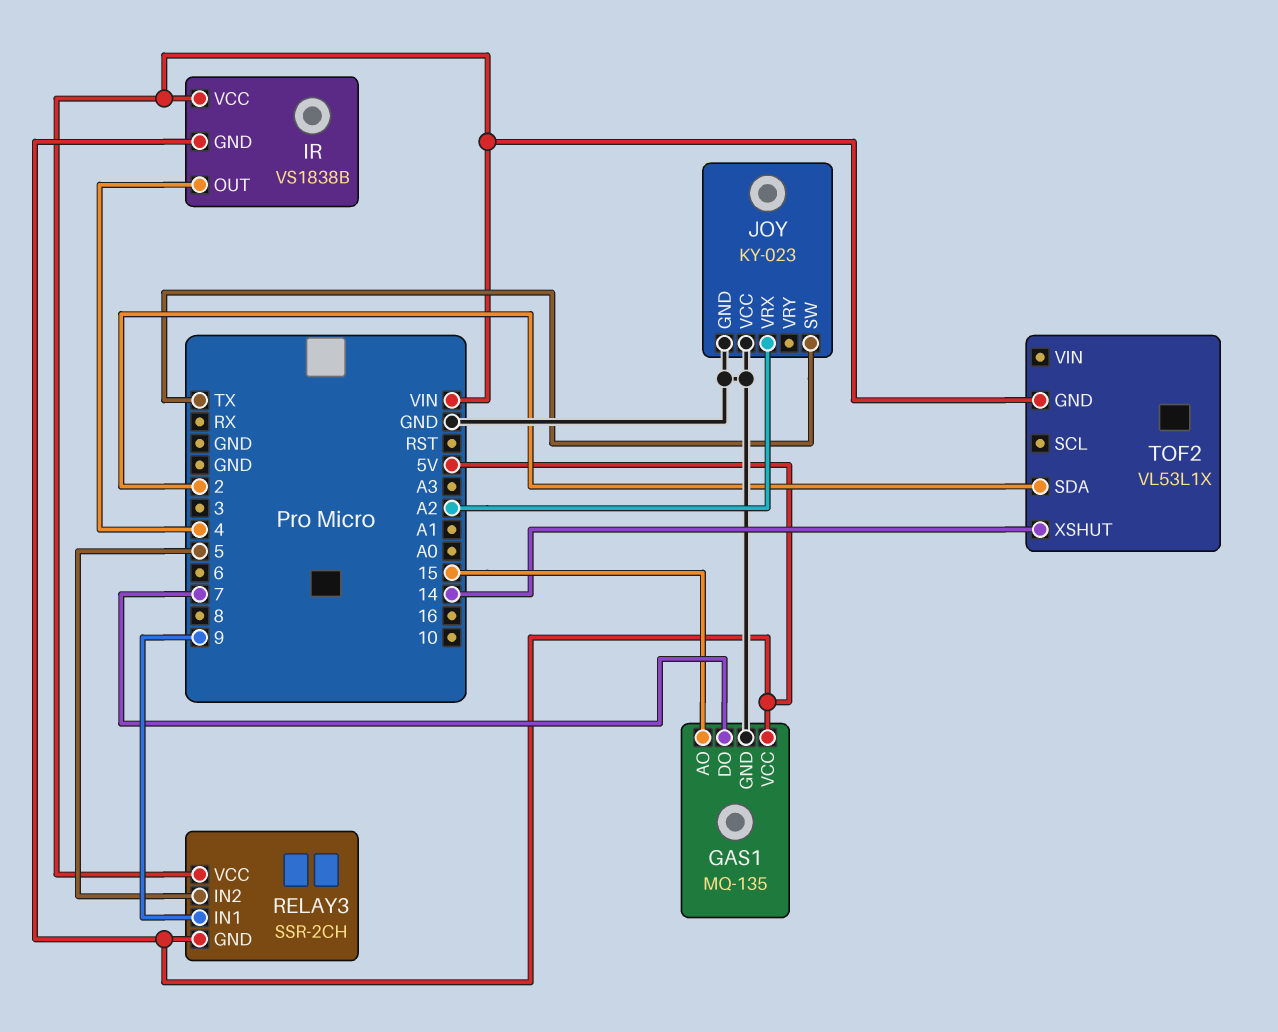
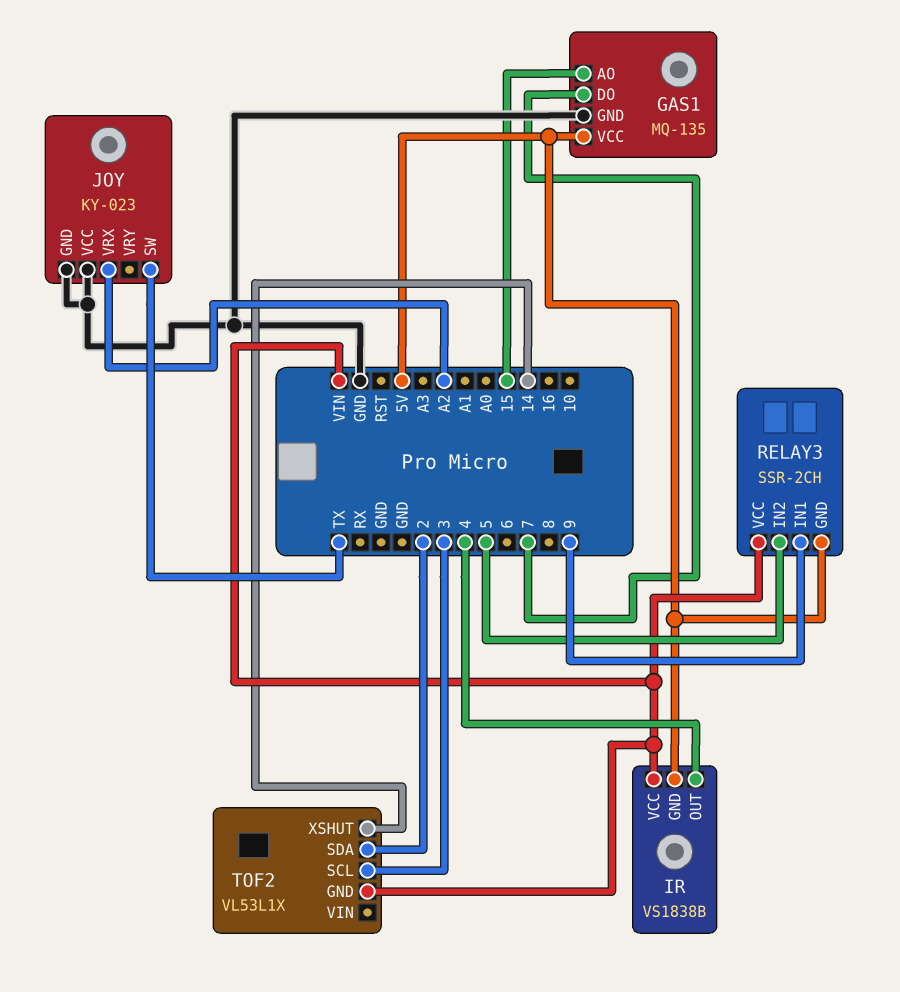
TOF2 pin SCL: none -> 3

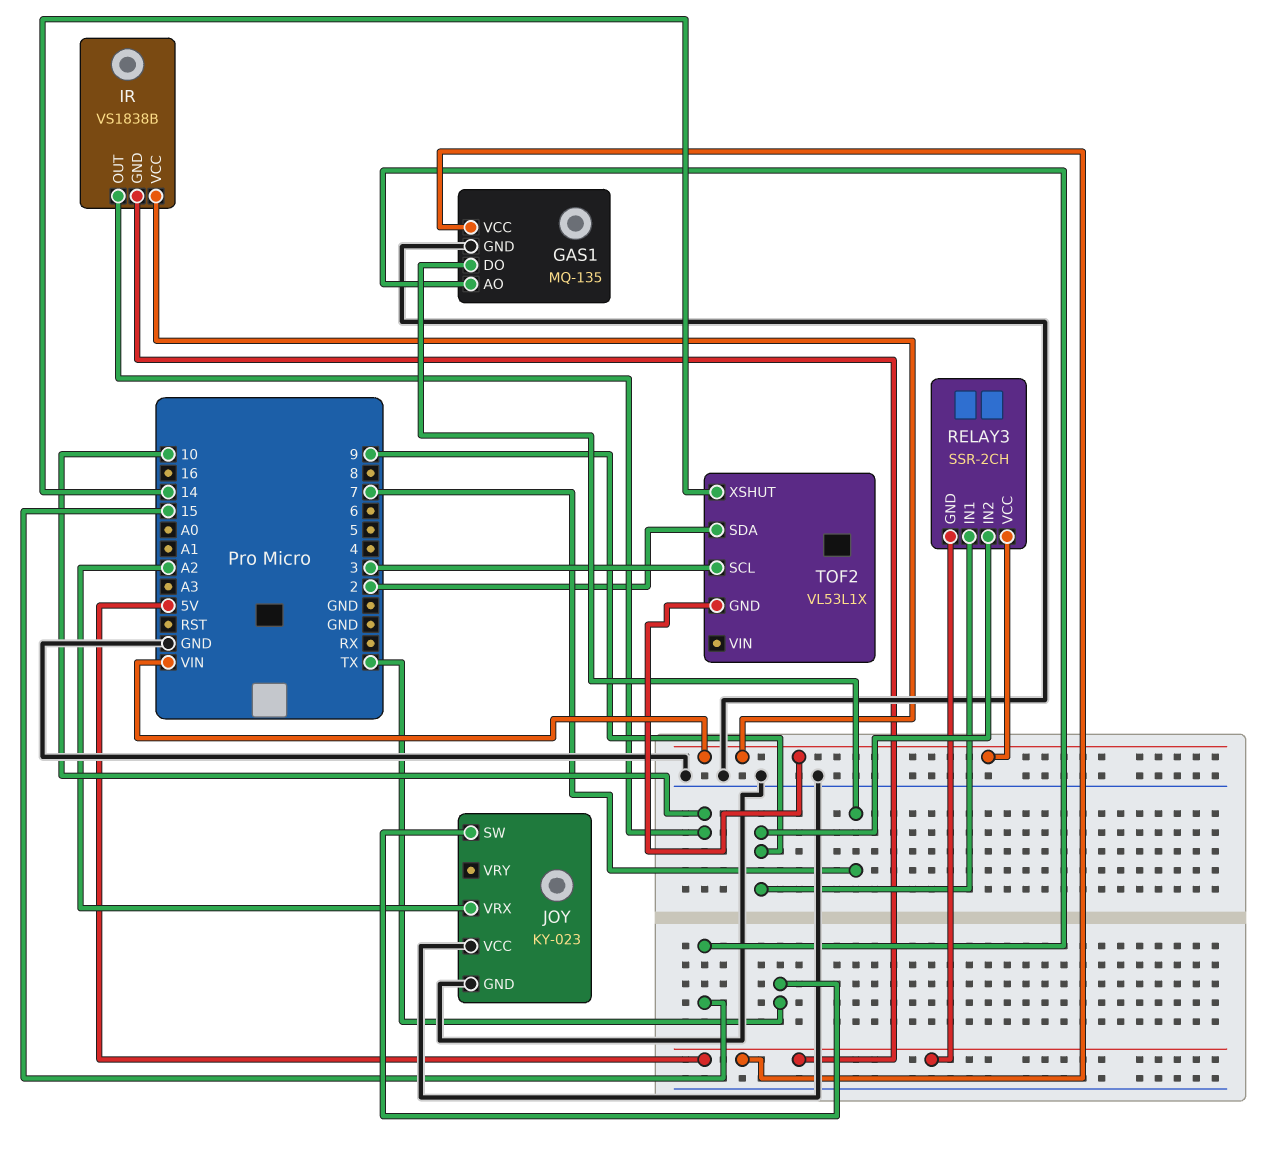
IR pin OUT: 4 -> 10
RELAY3 pin IN2: 5 -> 9

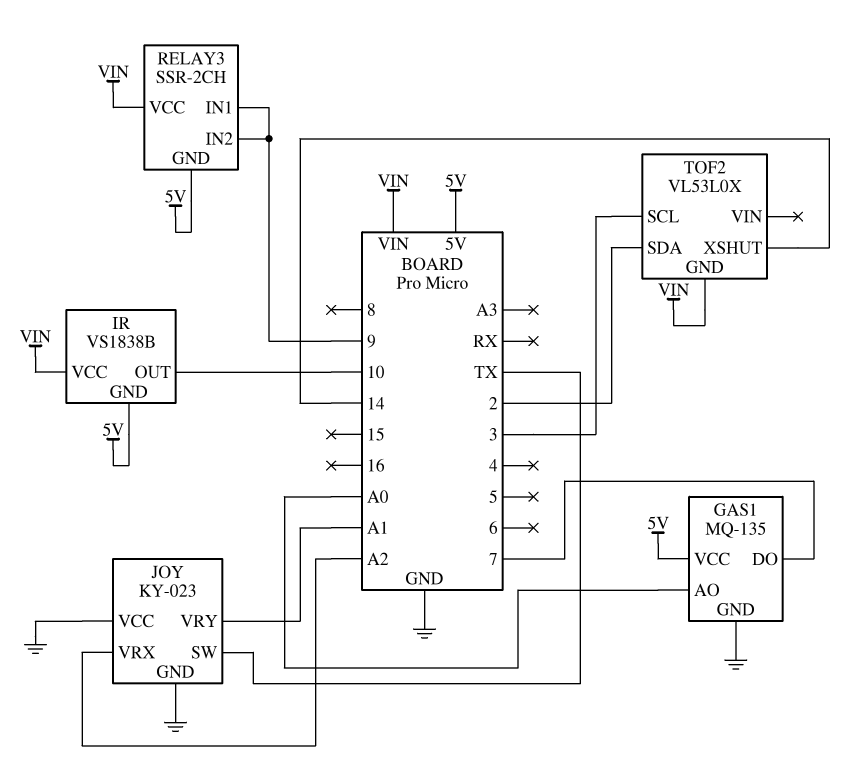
GAS1 pin AO: 15 -> A0
JOY pin VRY: none -> A1
TOF2: VL53L1X -> VL53L0X

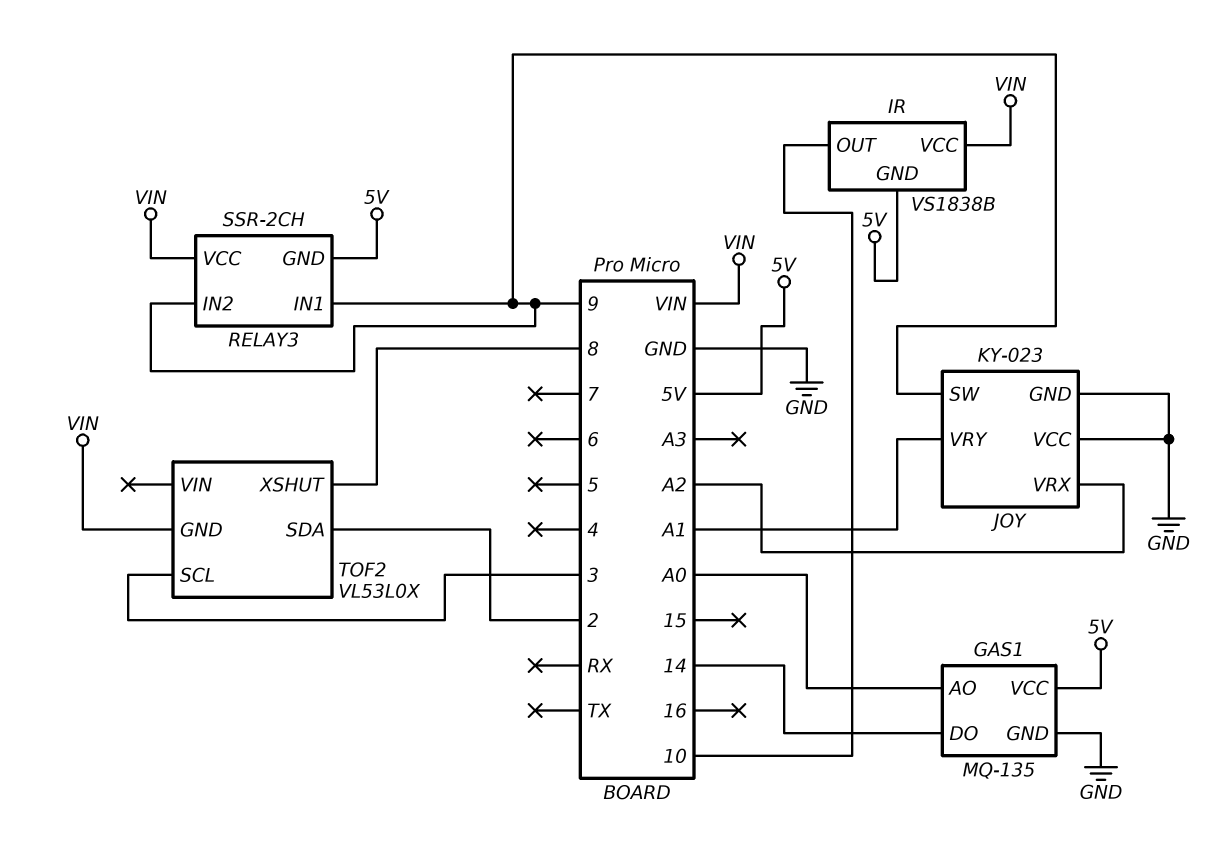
GAS1 pin DO: 7 -> 14
JOY pin SW: TX -> 9
TOF2 pin XSHUT: 14 -> 8

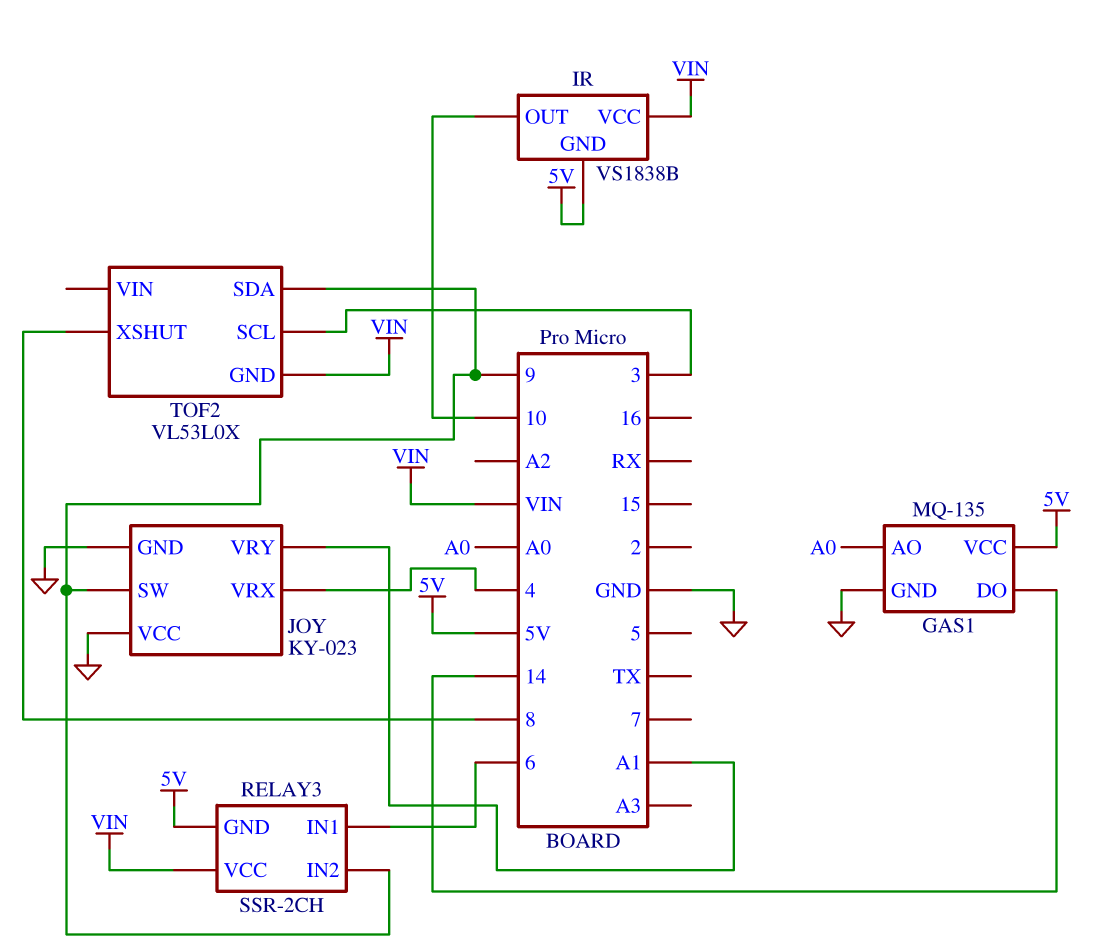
JOY pin VRX: A2 -> 4
RELAY3 pin IN1: 9 -> 6
TOF2 pin SDA: 2 -> 9

